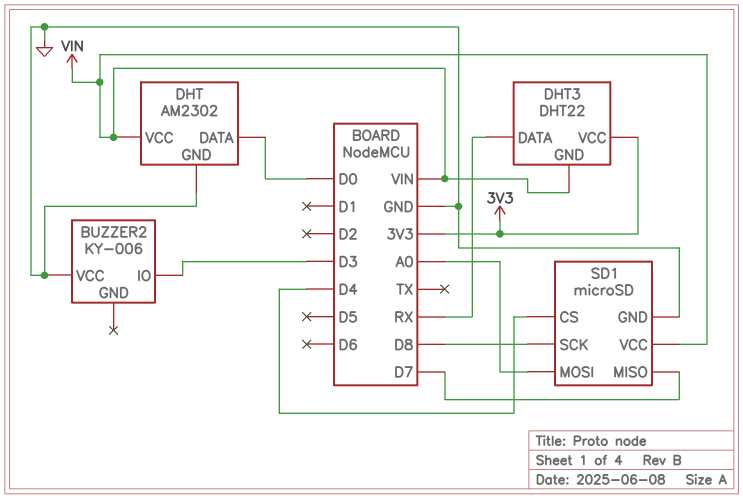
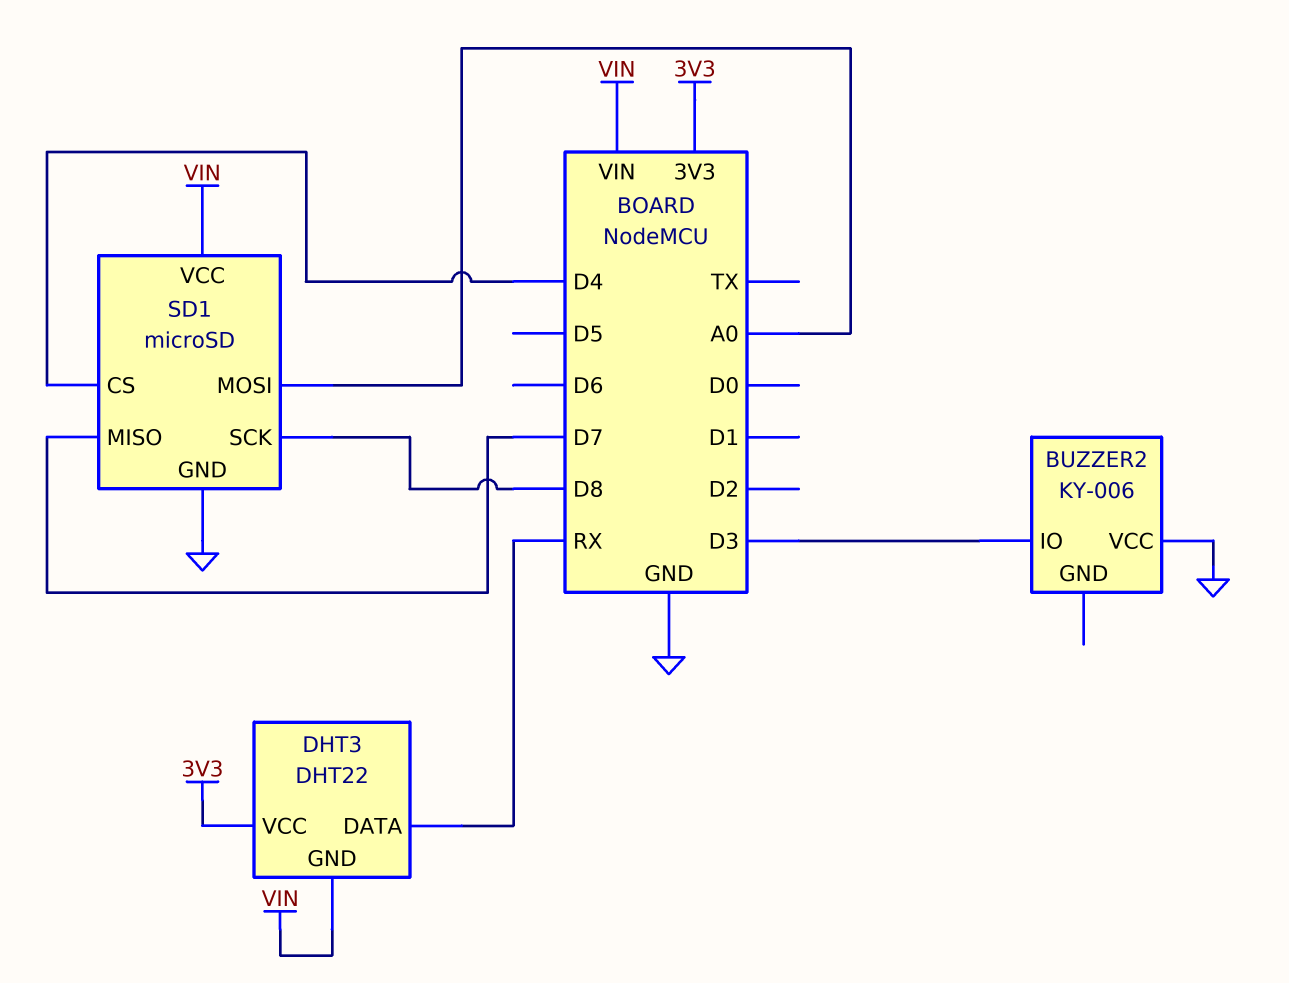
DHT: AM2302 -> none
DHT pin DATA: D0 -> none
DHT pin GND: GND -> none
DHT pin VCC: VIN -> none

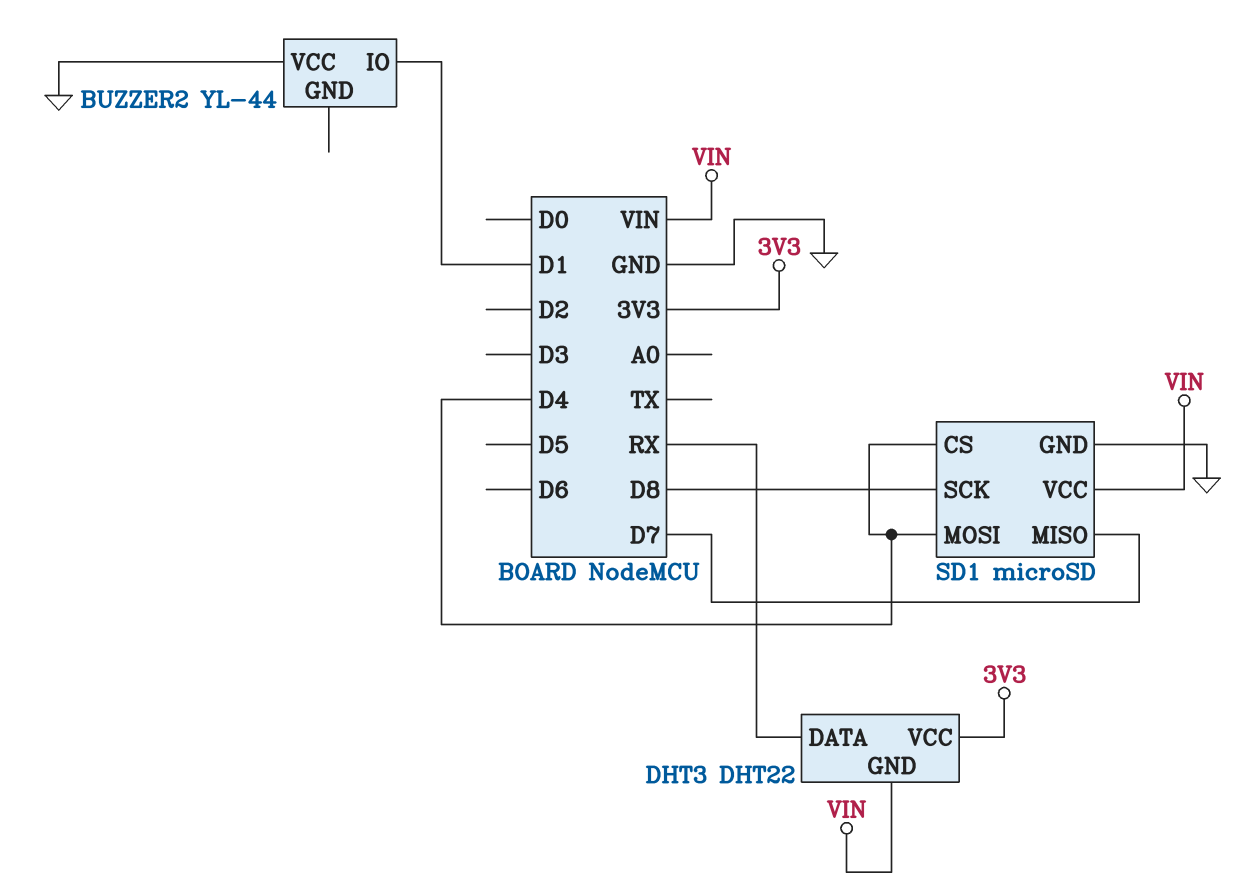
BUZZER2: KY-006 -> YL-44
BUZZER2 pin IO: D3 -> D1
SD1 pin MOSI: A0 -> D4

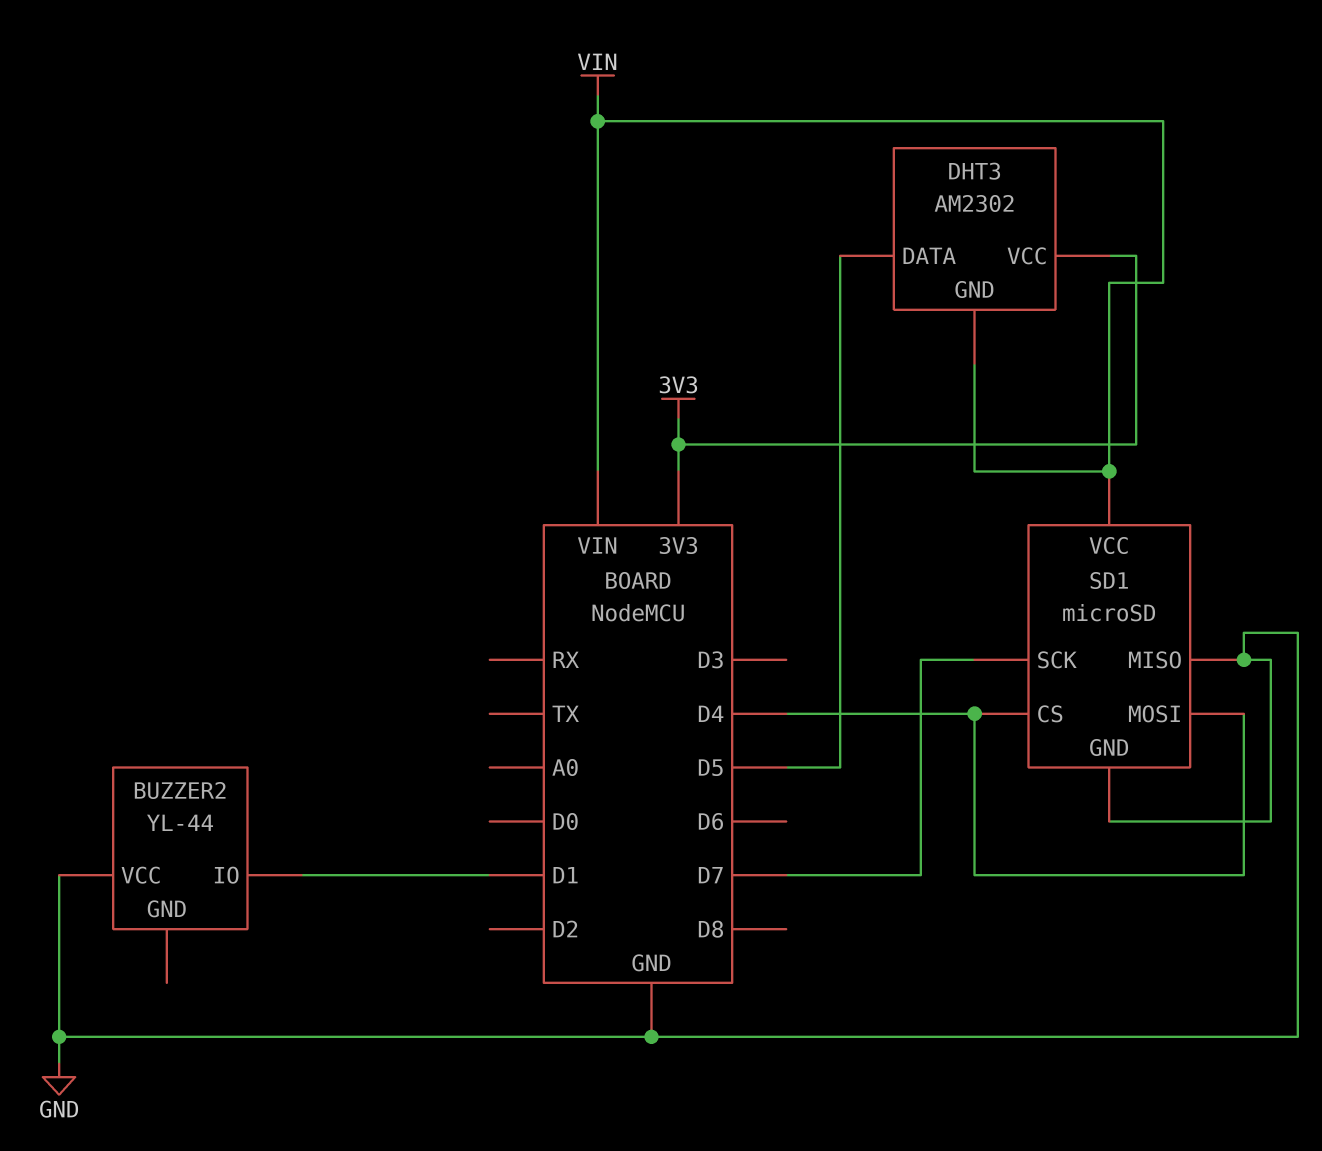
DHT3: DHT22 -> AM2302
DHT3 pin DATA: RX -> D5
SD1 pin MISO: D7 -> GND
SD1 pin SCK: D8 -> D7

